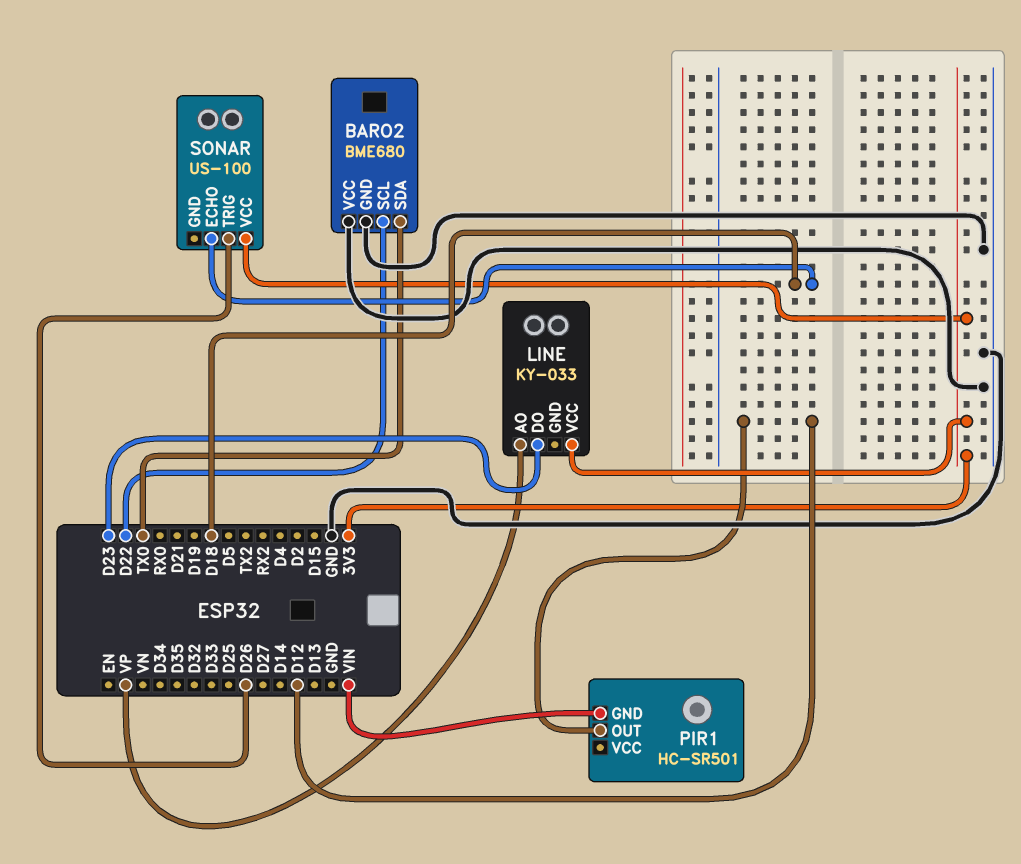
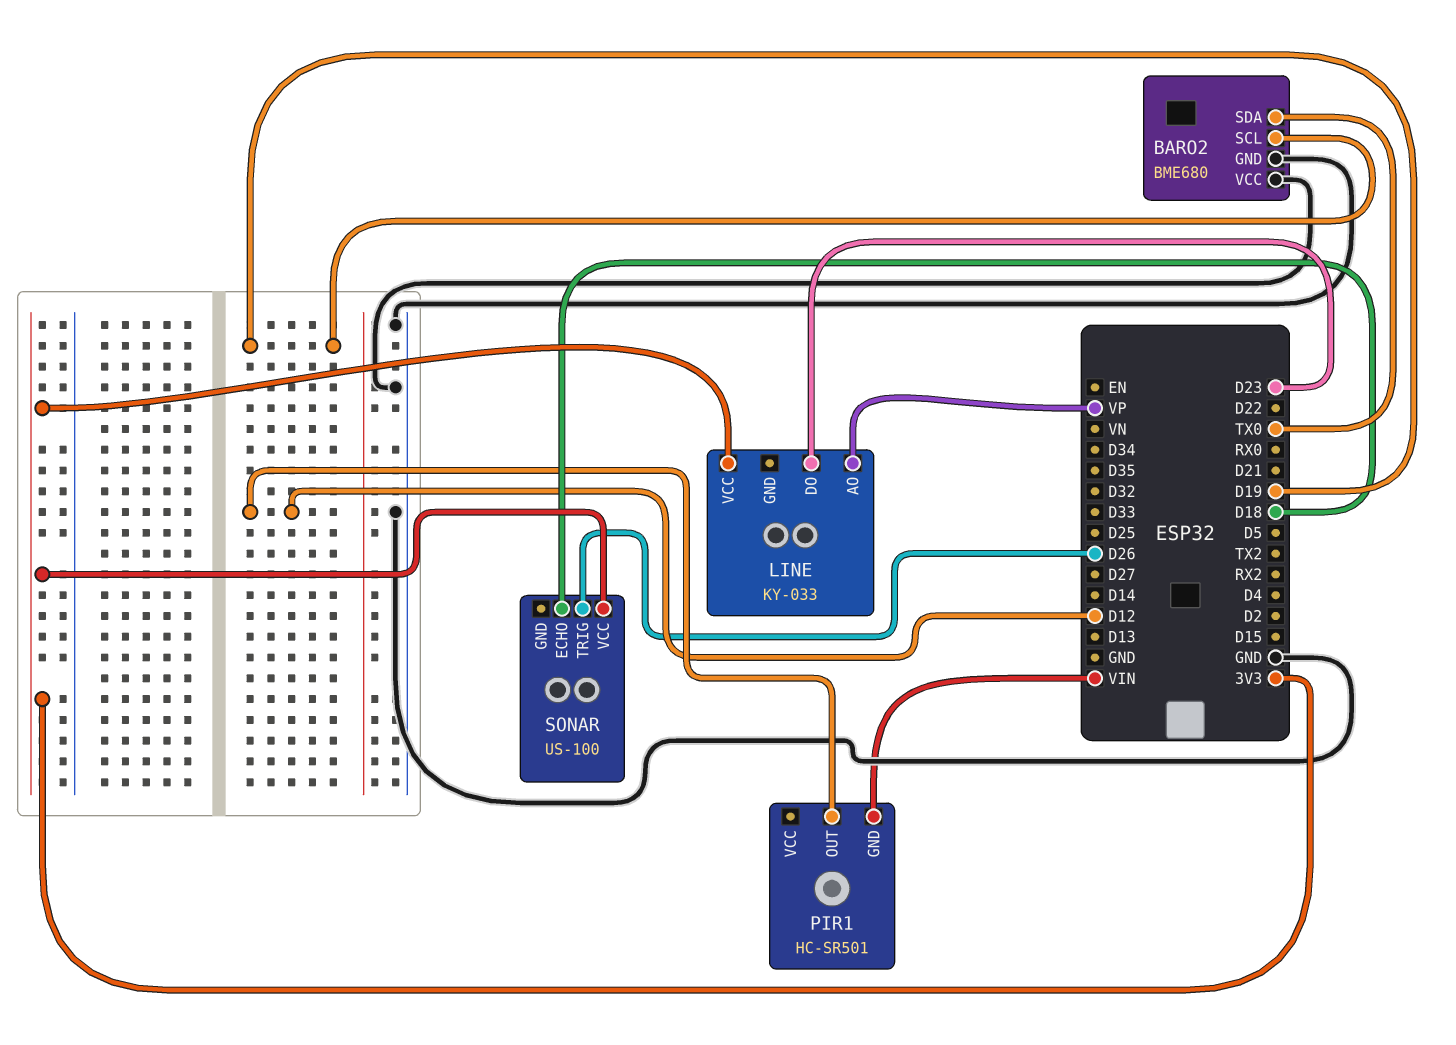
BARO2 pin SCL: D22 -> D19

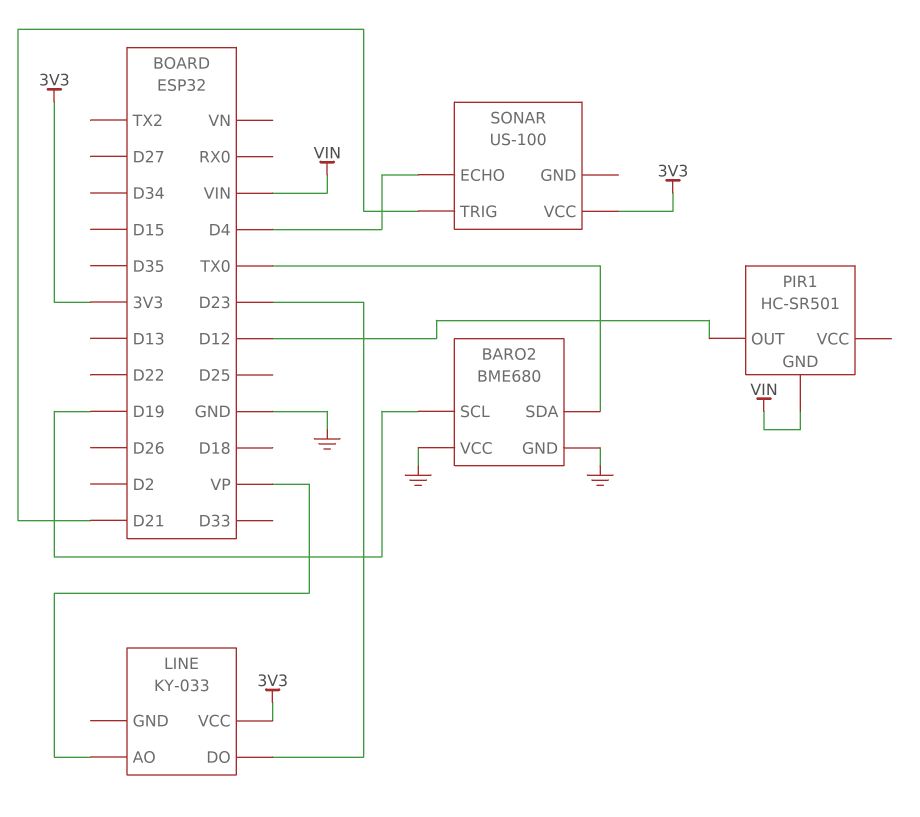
SONAR pin ECHO: D18 -> D4
SONAR pin TRIG: D26 -> D21

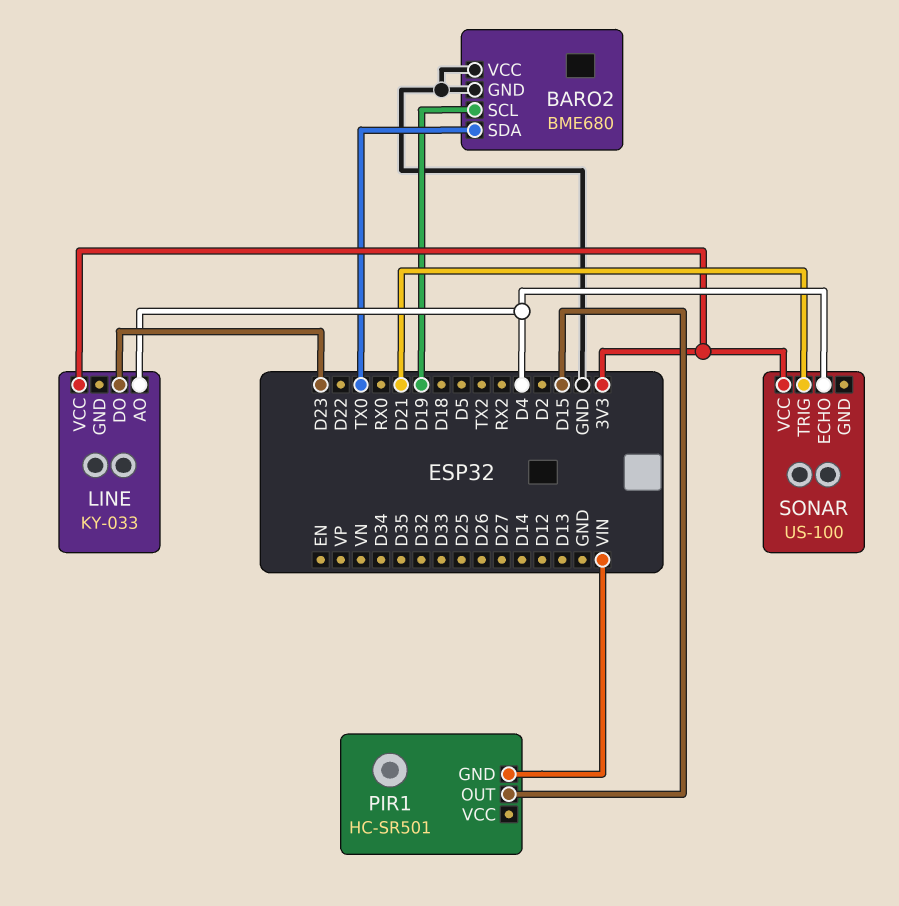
LINE pin AO: VP -> D4
PIR1 pin OUT: D12 -> D15

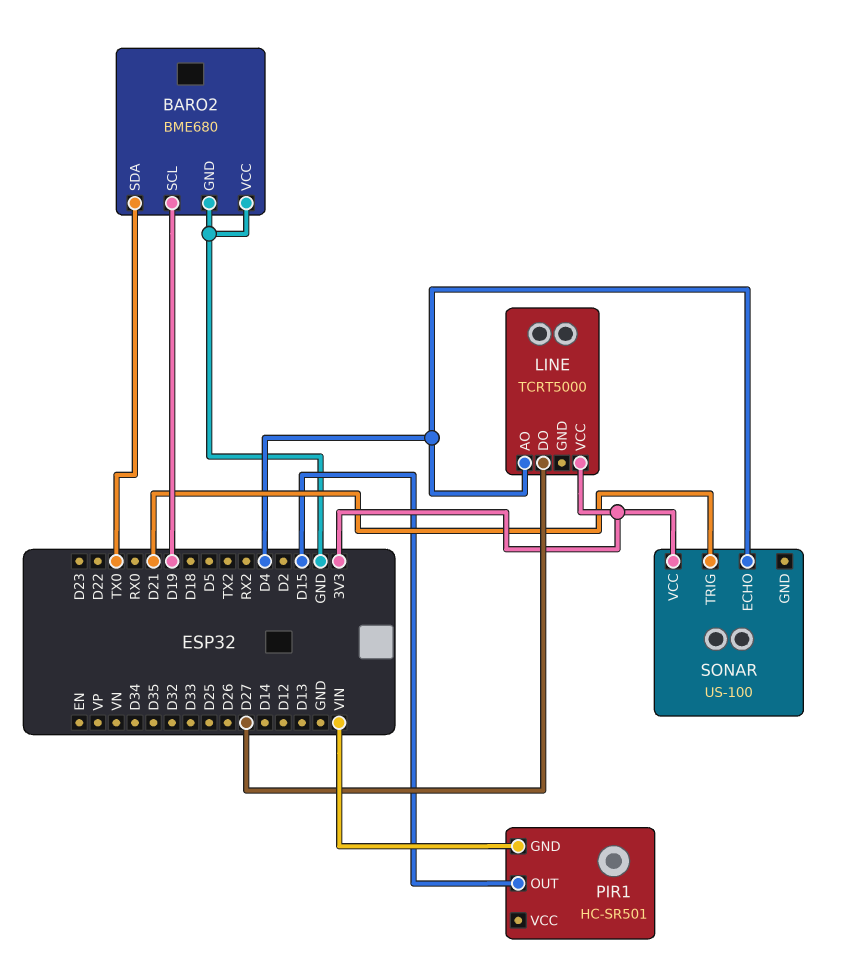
LINE: KY-033 -> TCRT5000
LINE pin DO: D23 -> D27

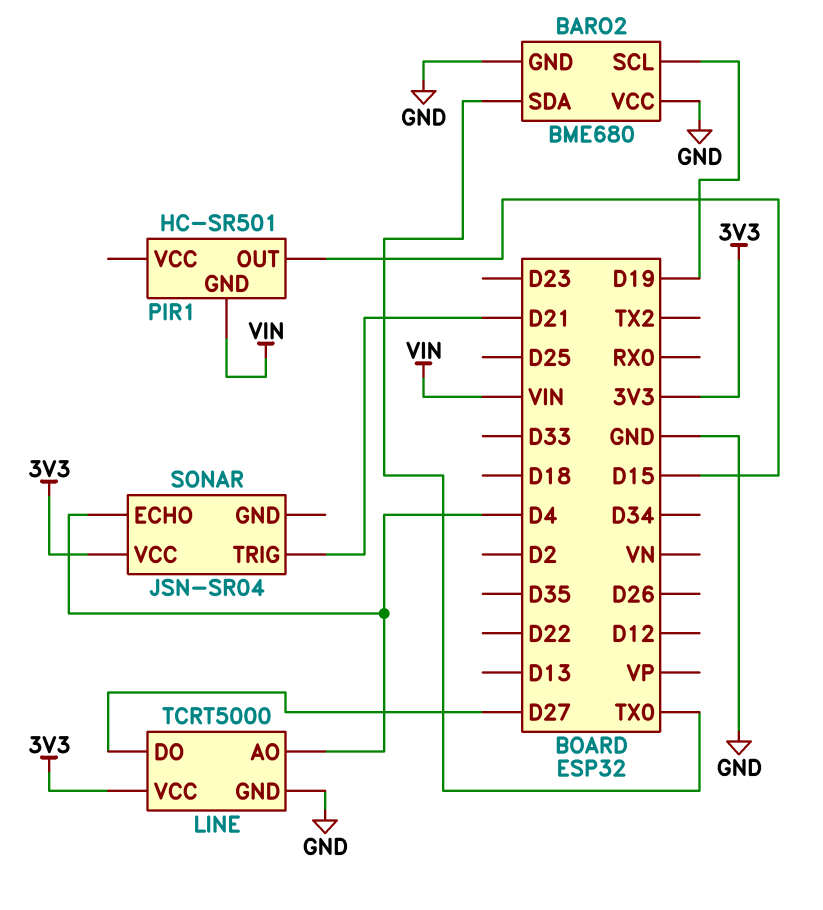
LINE pin GND: none -> GND
SONAR: US-100 -> JSN-SR04

